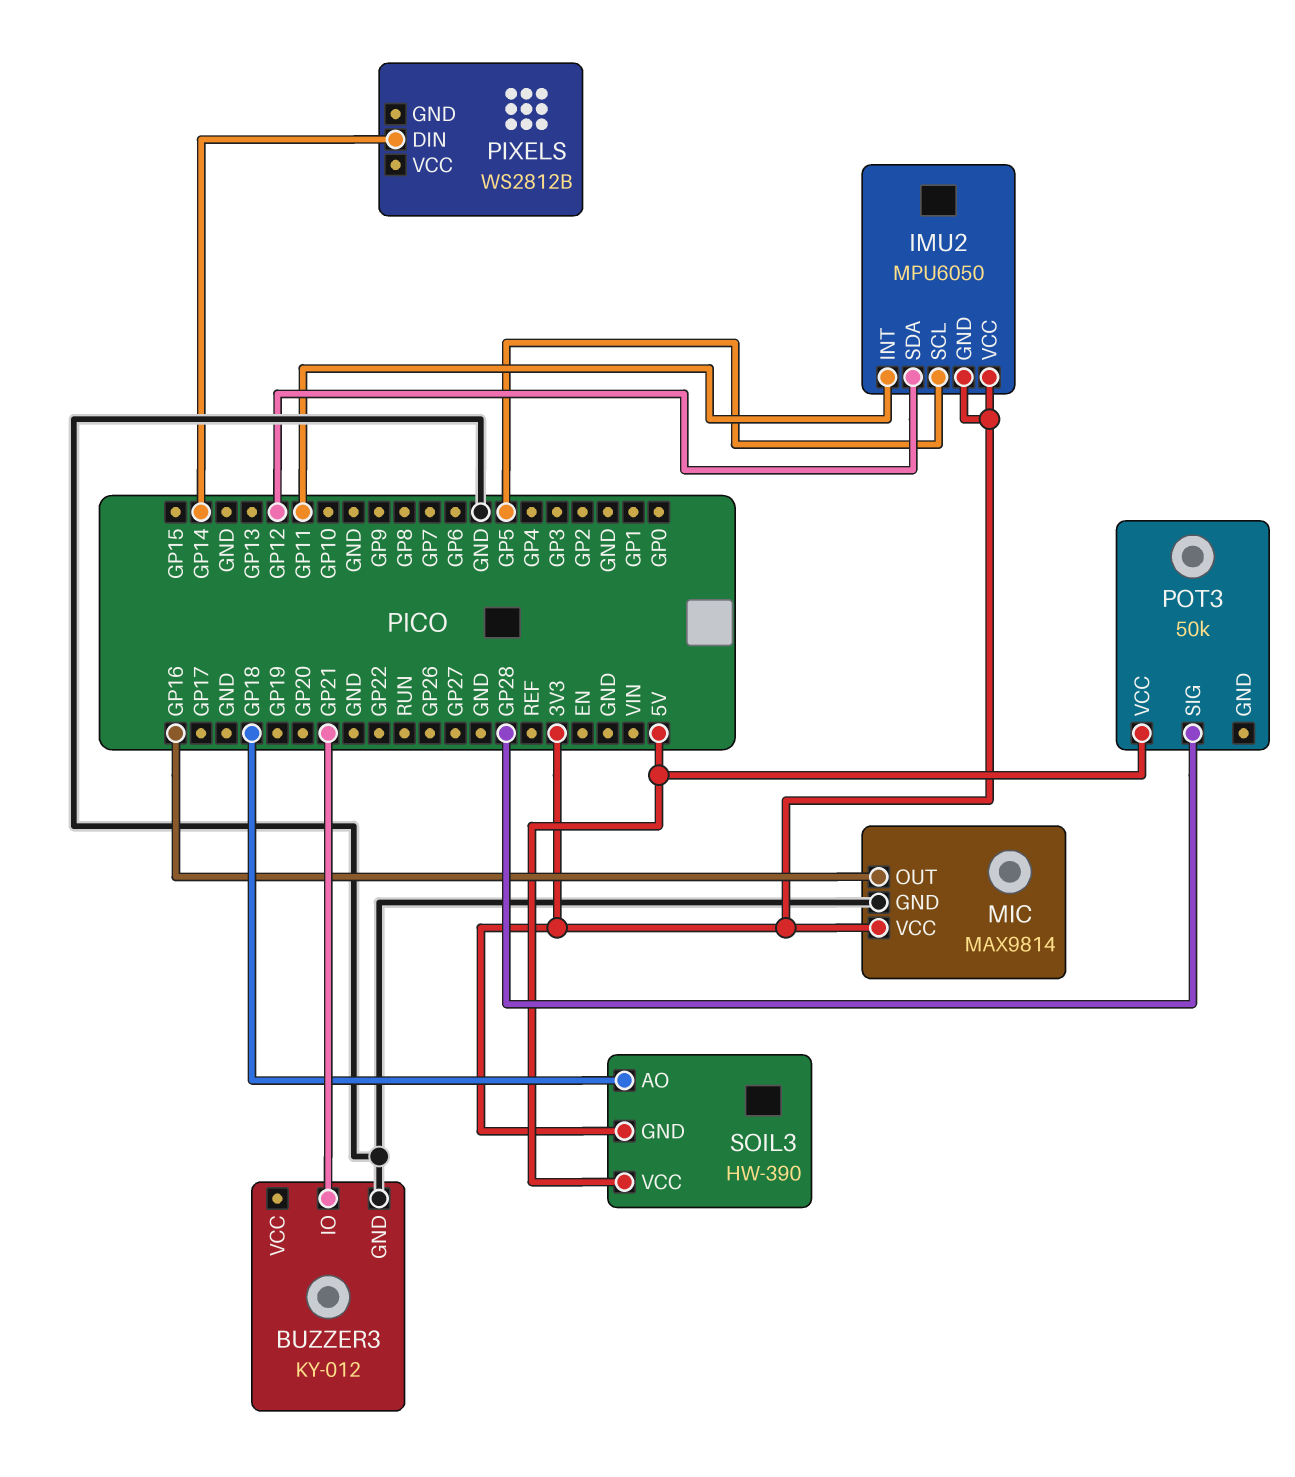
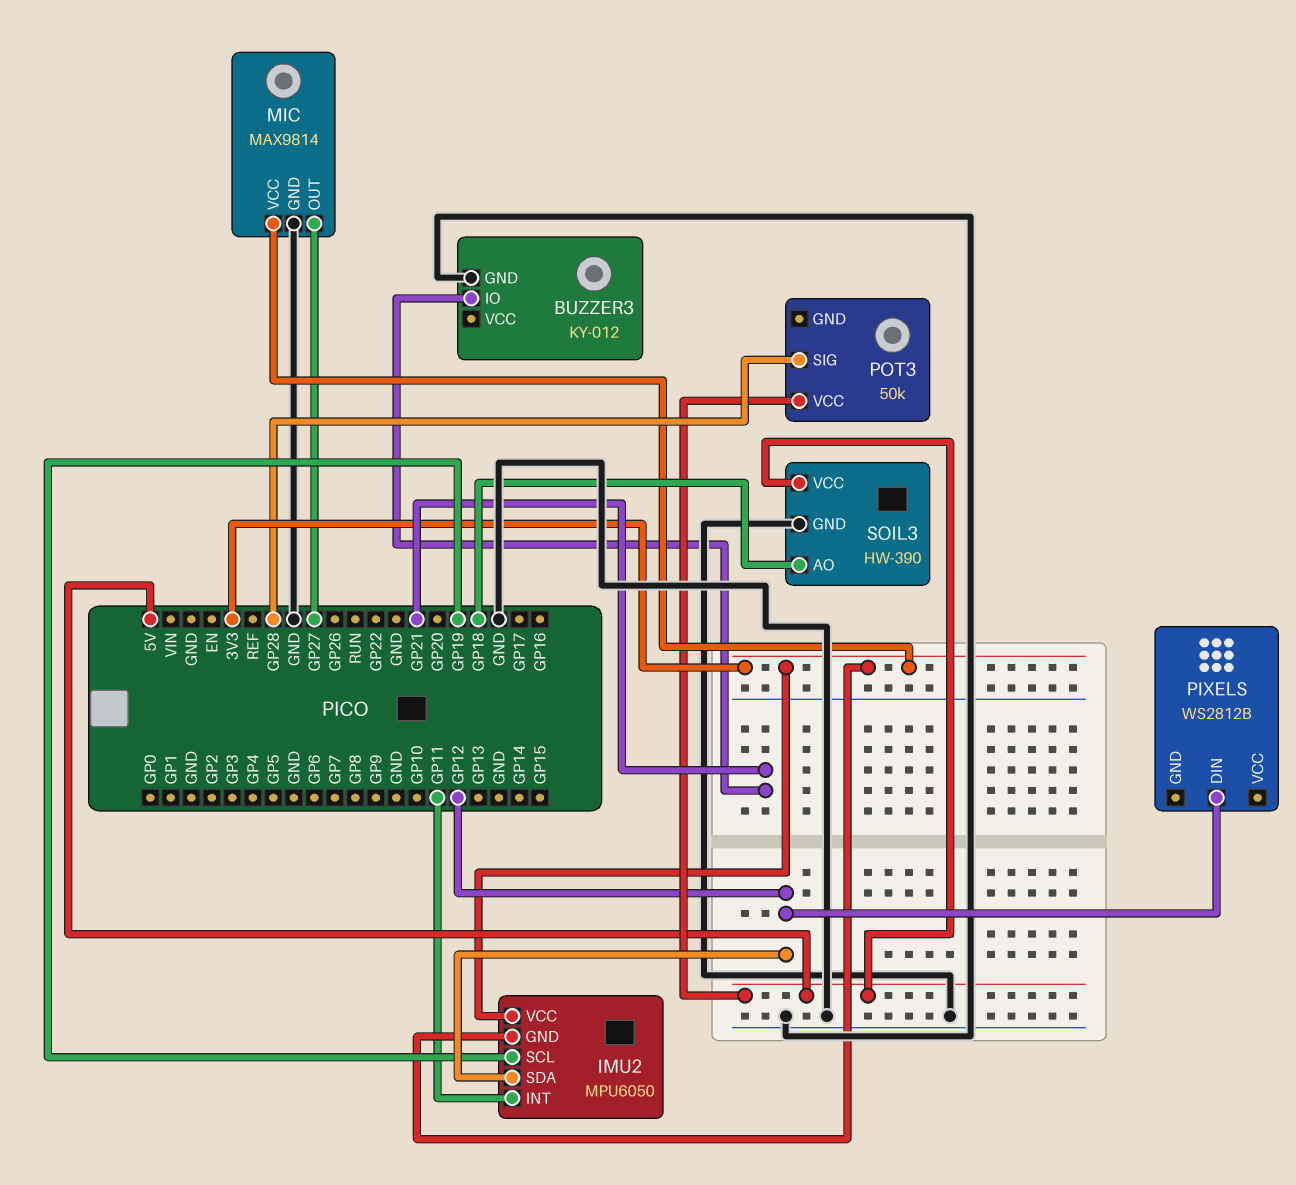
IMU2 pin SCL: GP5 -> GP19
MIC pin OUT: GP16 -> GP27
PIXELS pin DIN: GP14 -> GP12
SOIL3 pin GND: 3V3 -> GND

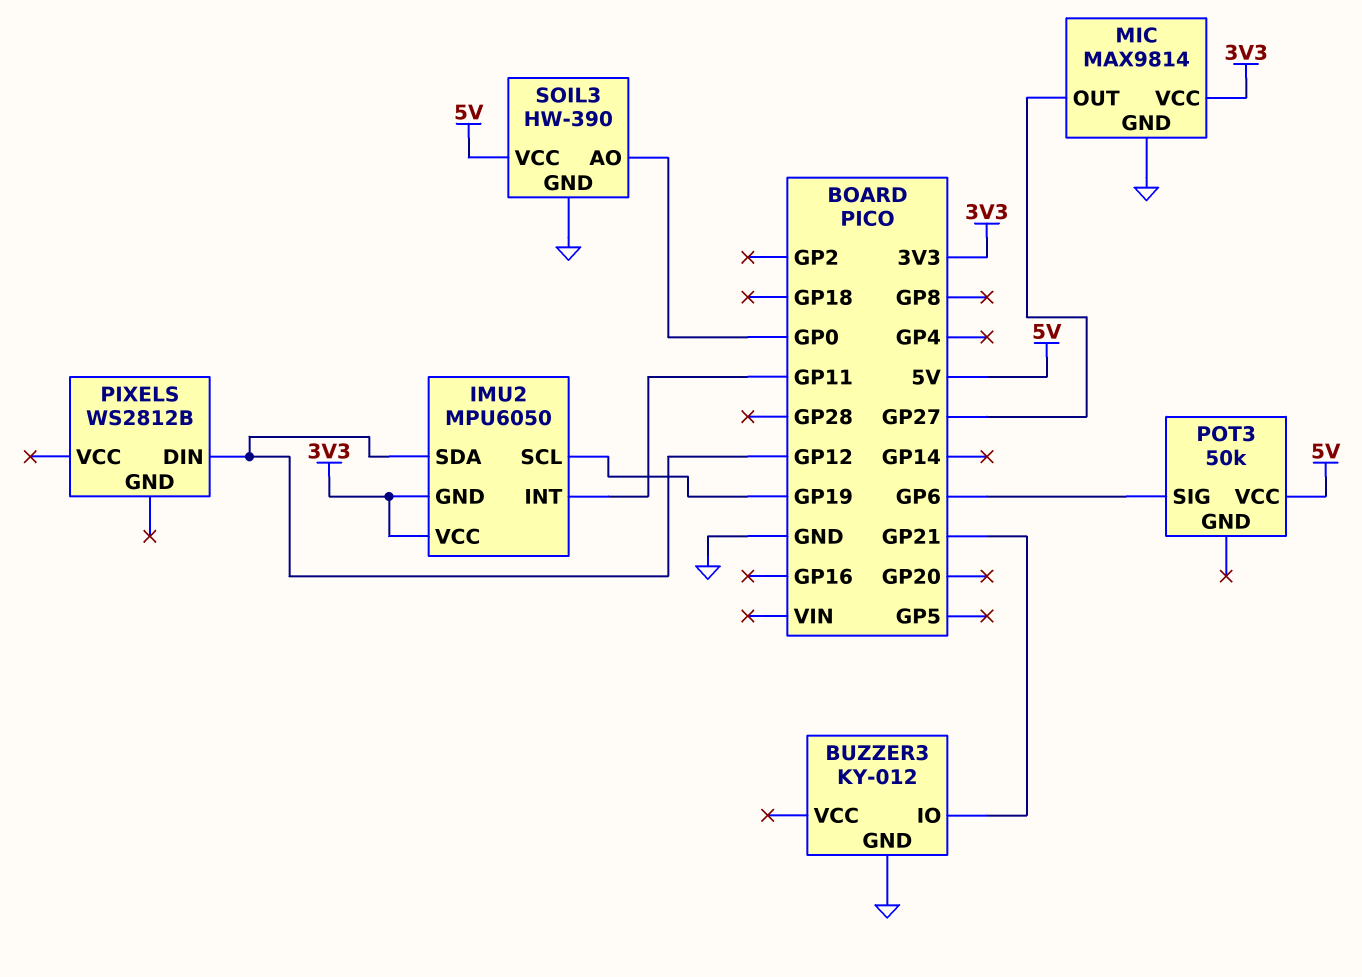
POT3 pin SIG: GP28 -> GP6
SOIL3 pin AO: GP18 -> GP0

